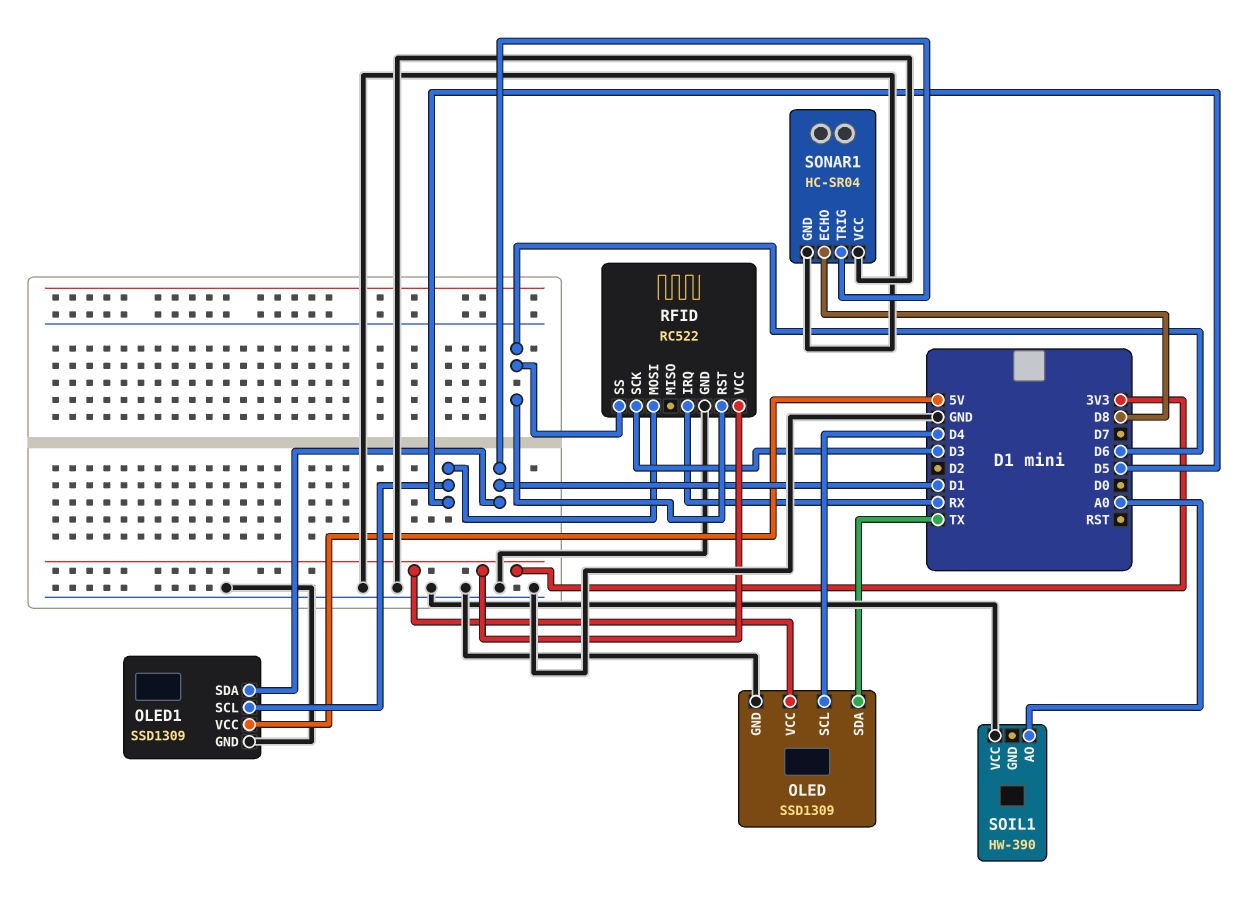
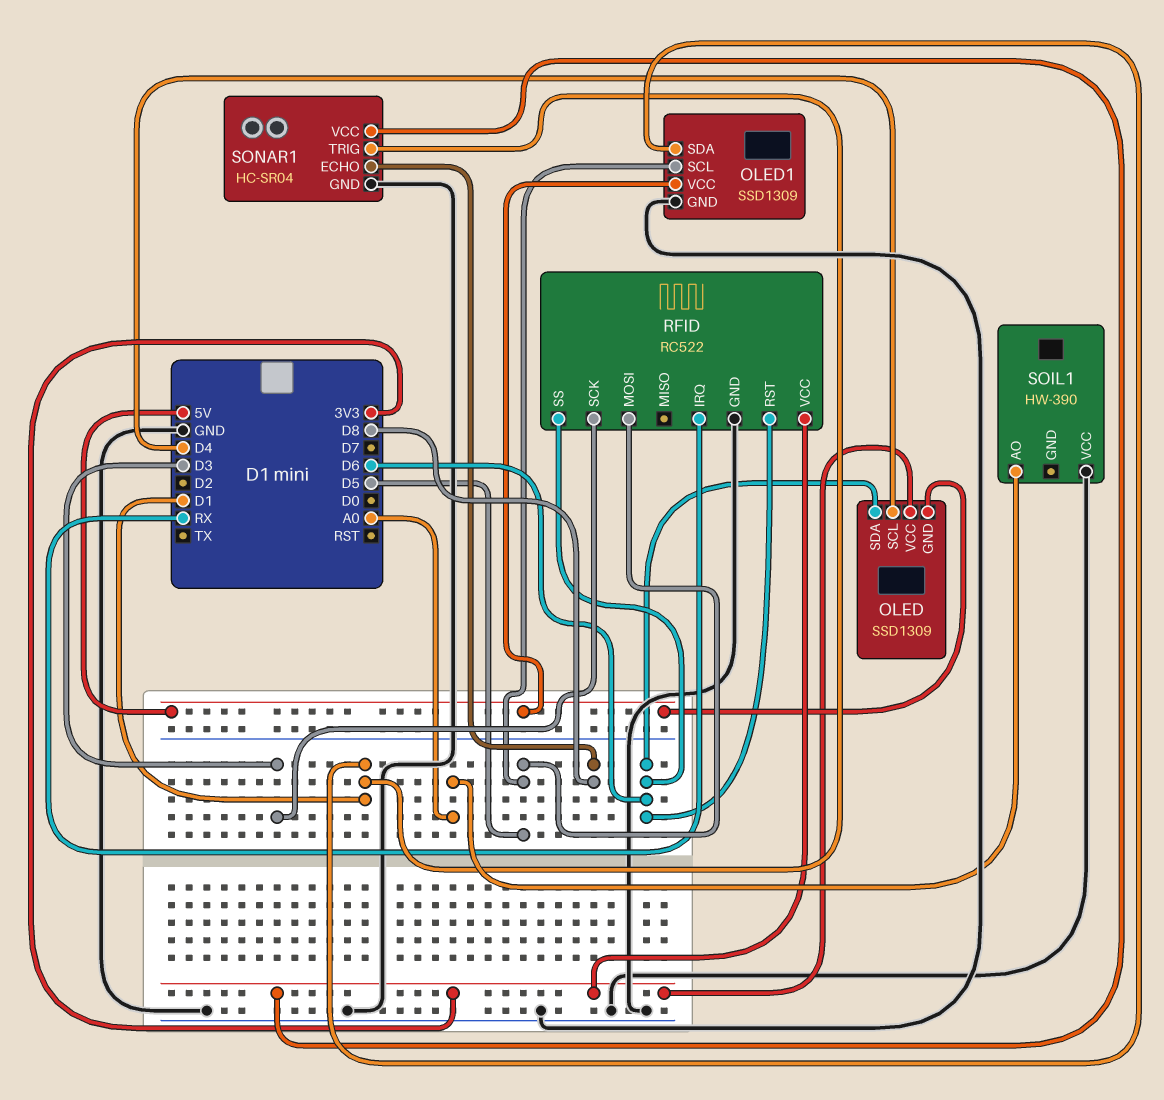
OLED pin GND: GND -> 5V
OLED pin SDA: TX -> D6
SONAR1 pin VCC: GND -> 3V3

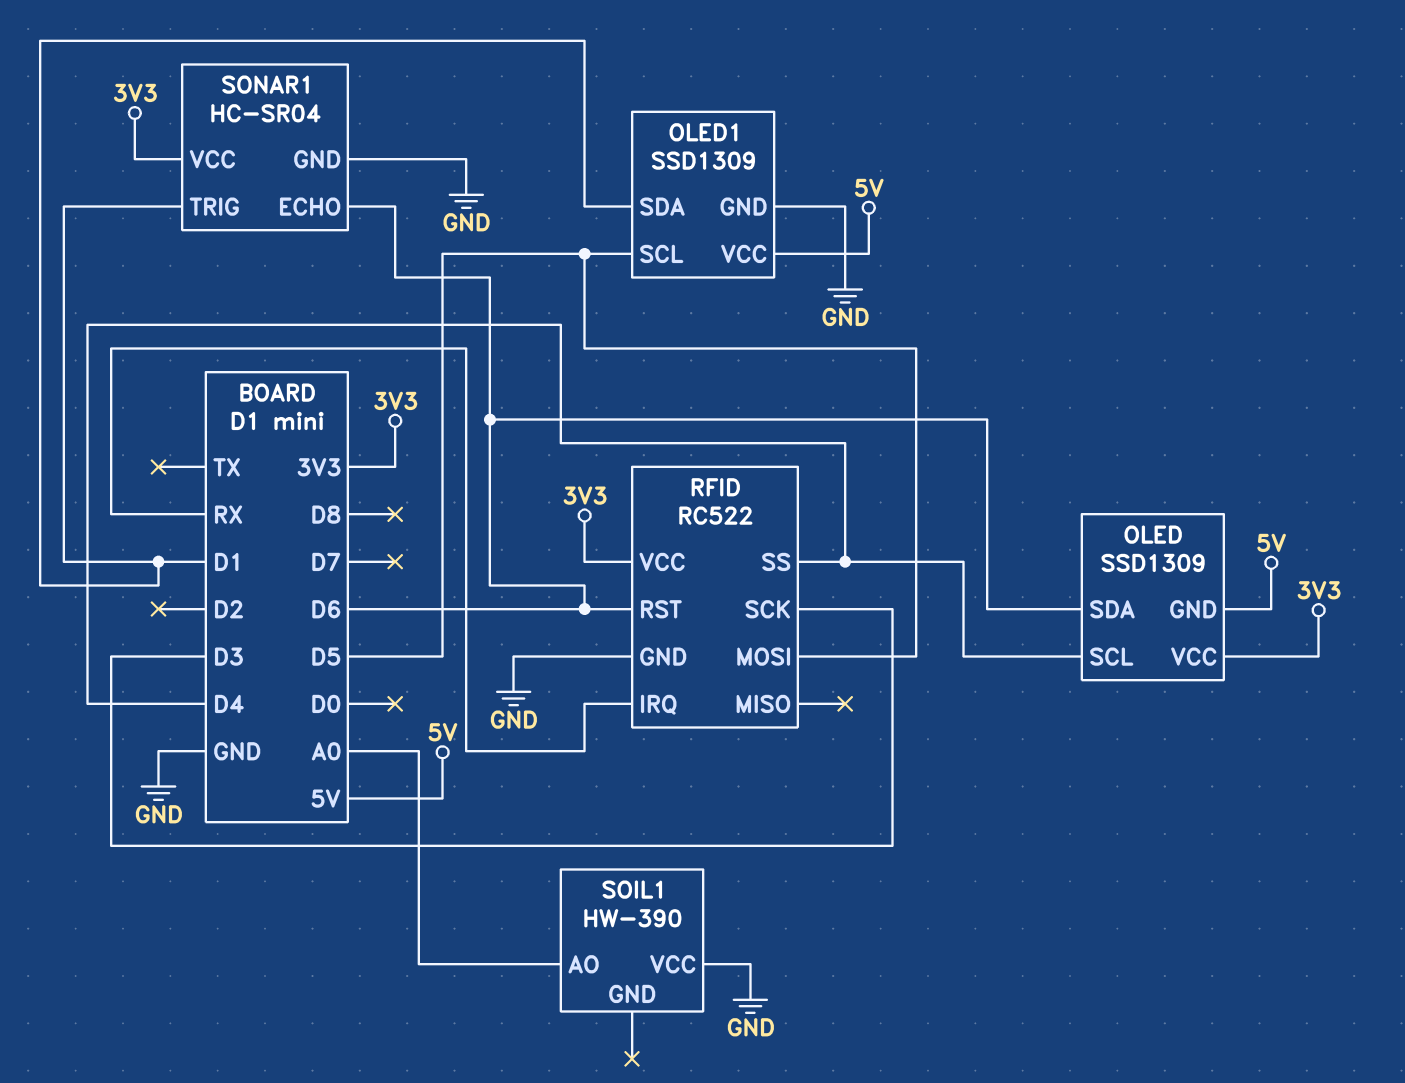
RFID pin SS: D6 -> D4
SONAR1 pin ECHO: D8 -> D6

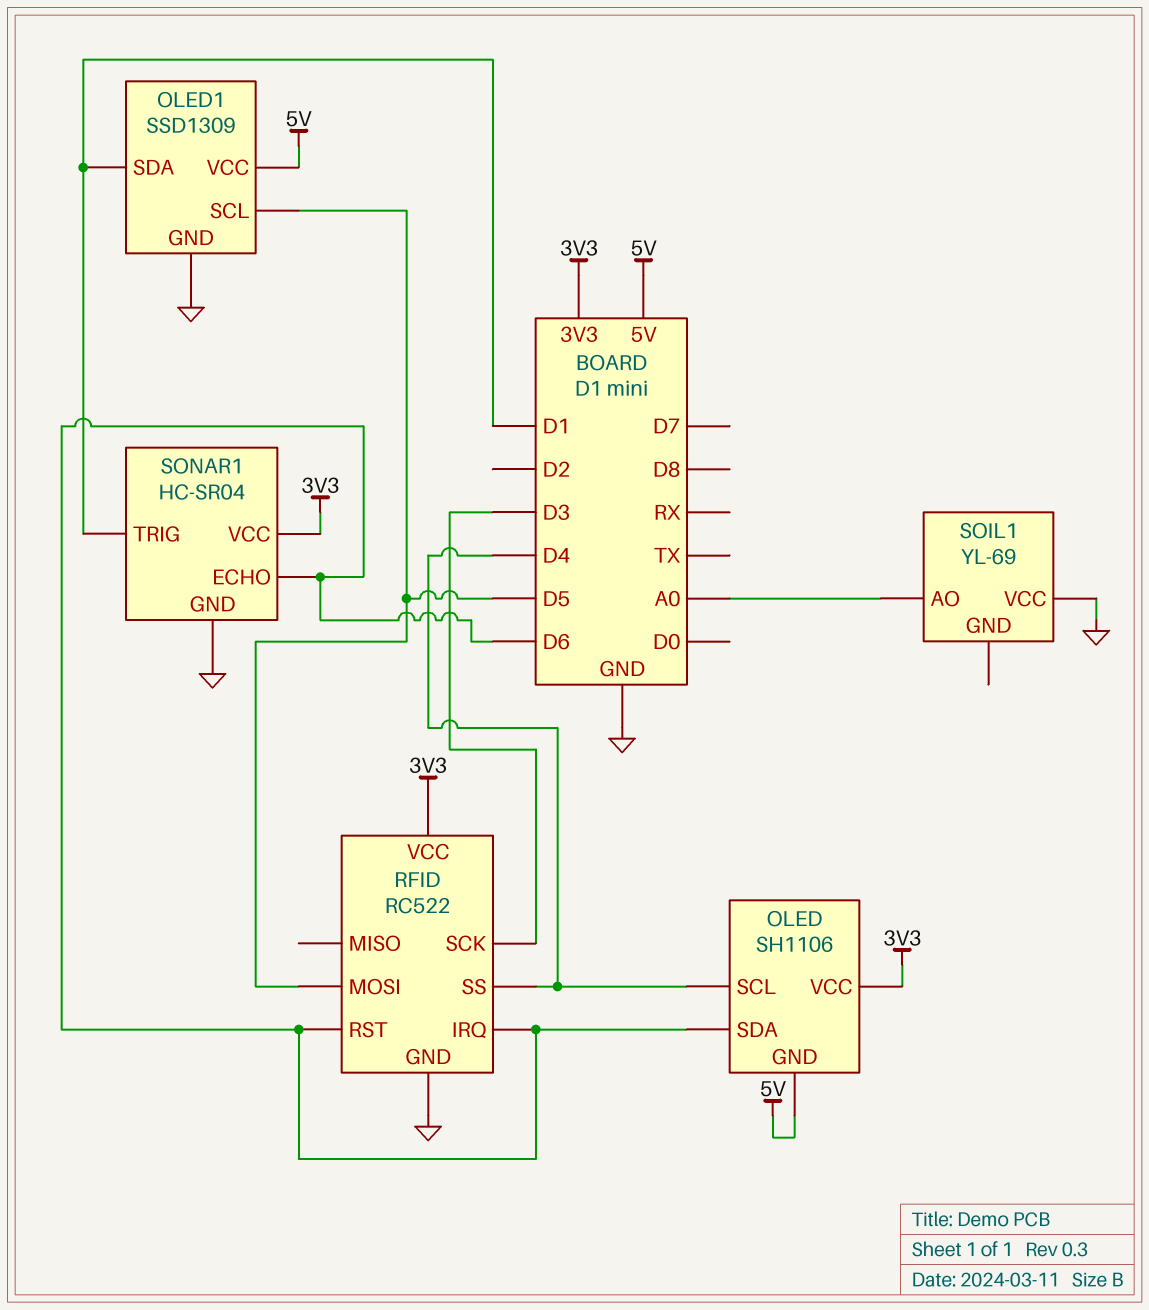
OLED: SSD1309 -> SH1106
RFID pin IRQ: RX -> D6
SOIL1: HW-390 -> YL-69

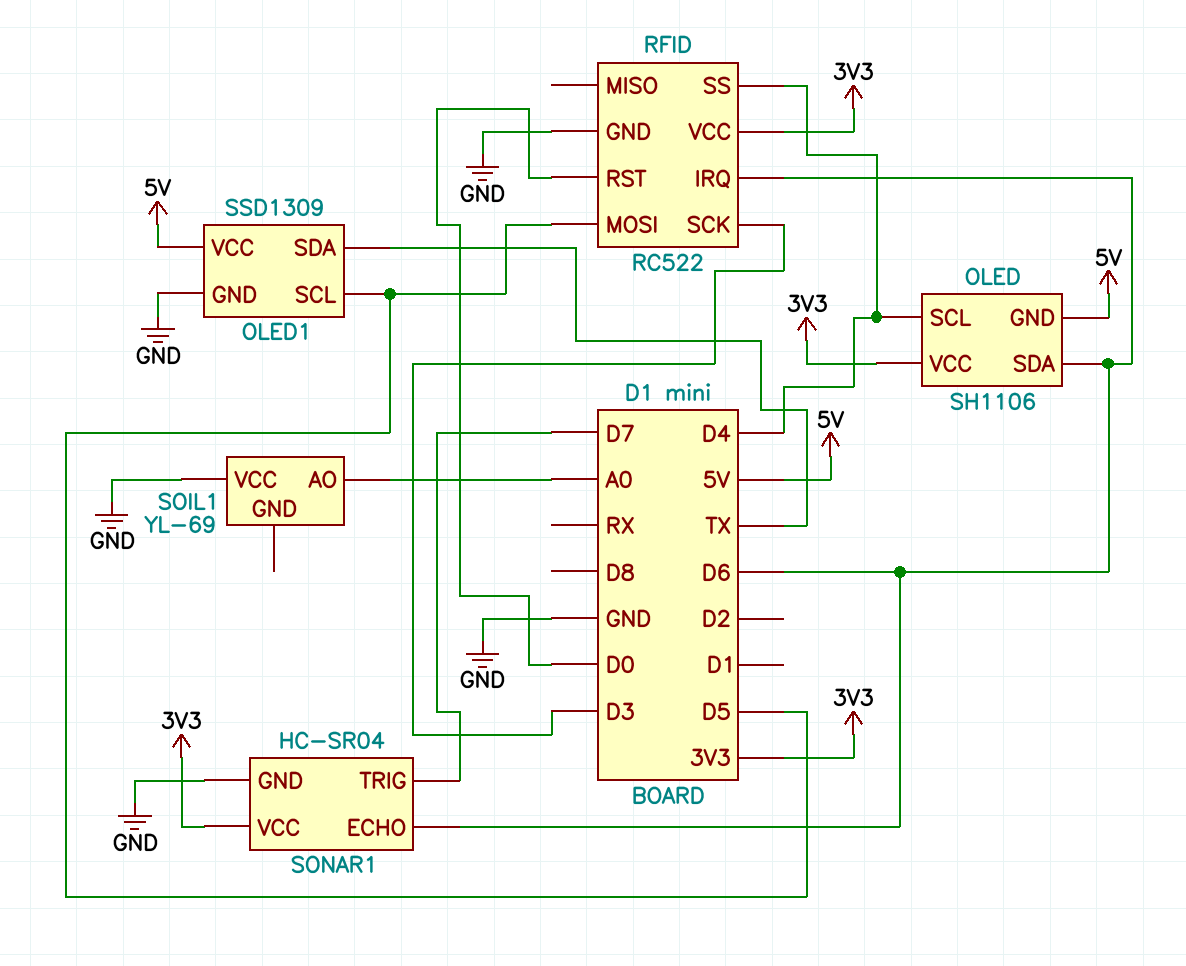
OLED1 pin SDA: D1 -> TX
RFID pin RST: D6 -> D0
SONAR1 pin TRIG: D1 -> D7

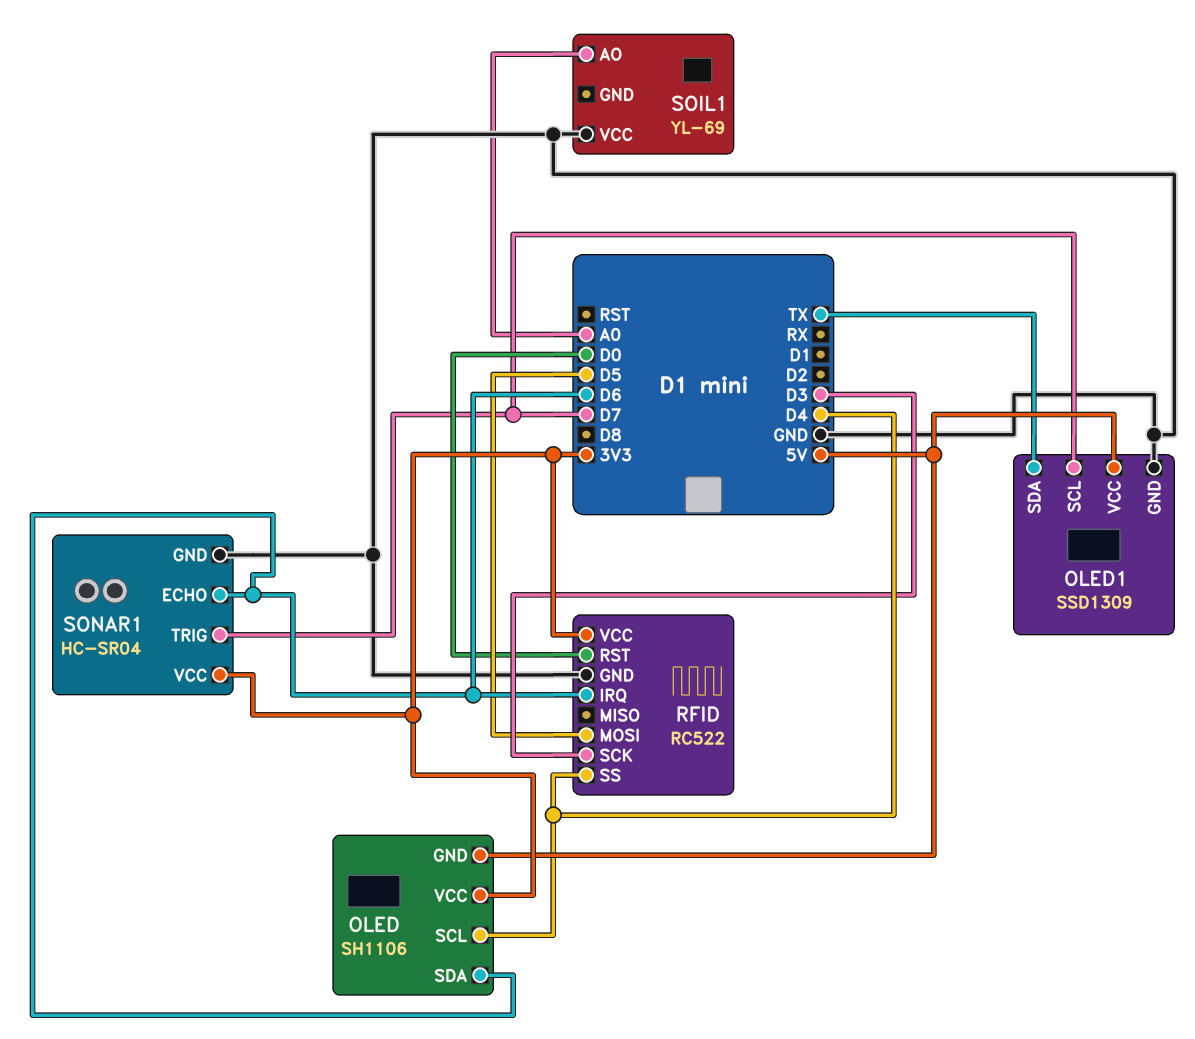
OLED1 pin SCL: D5 -> D7

